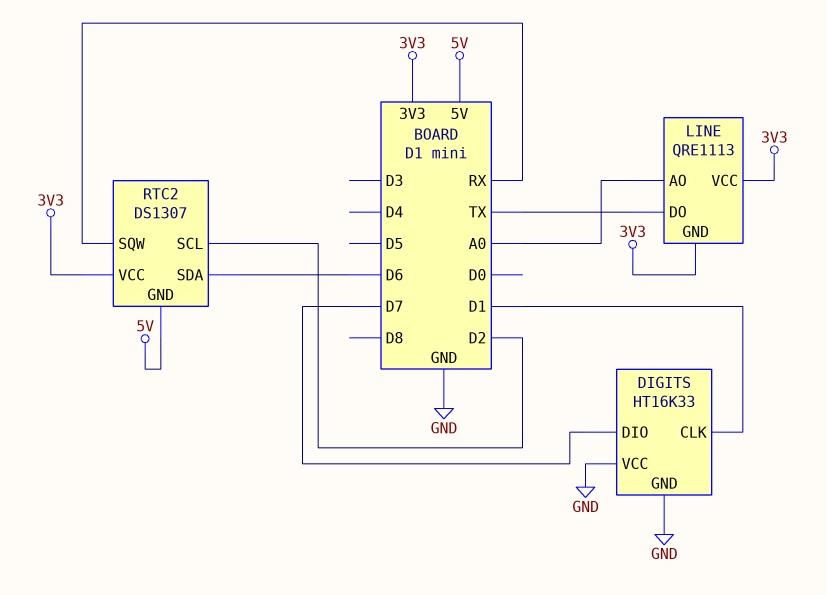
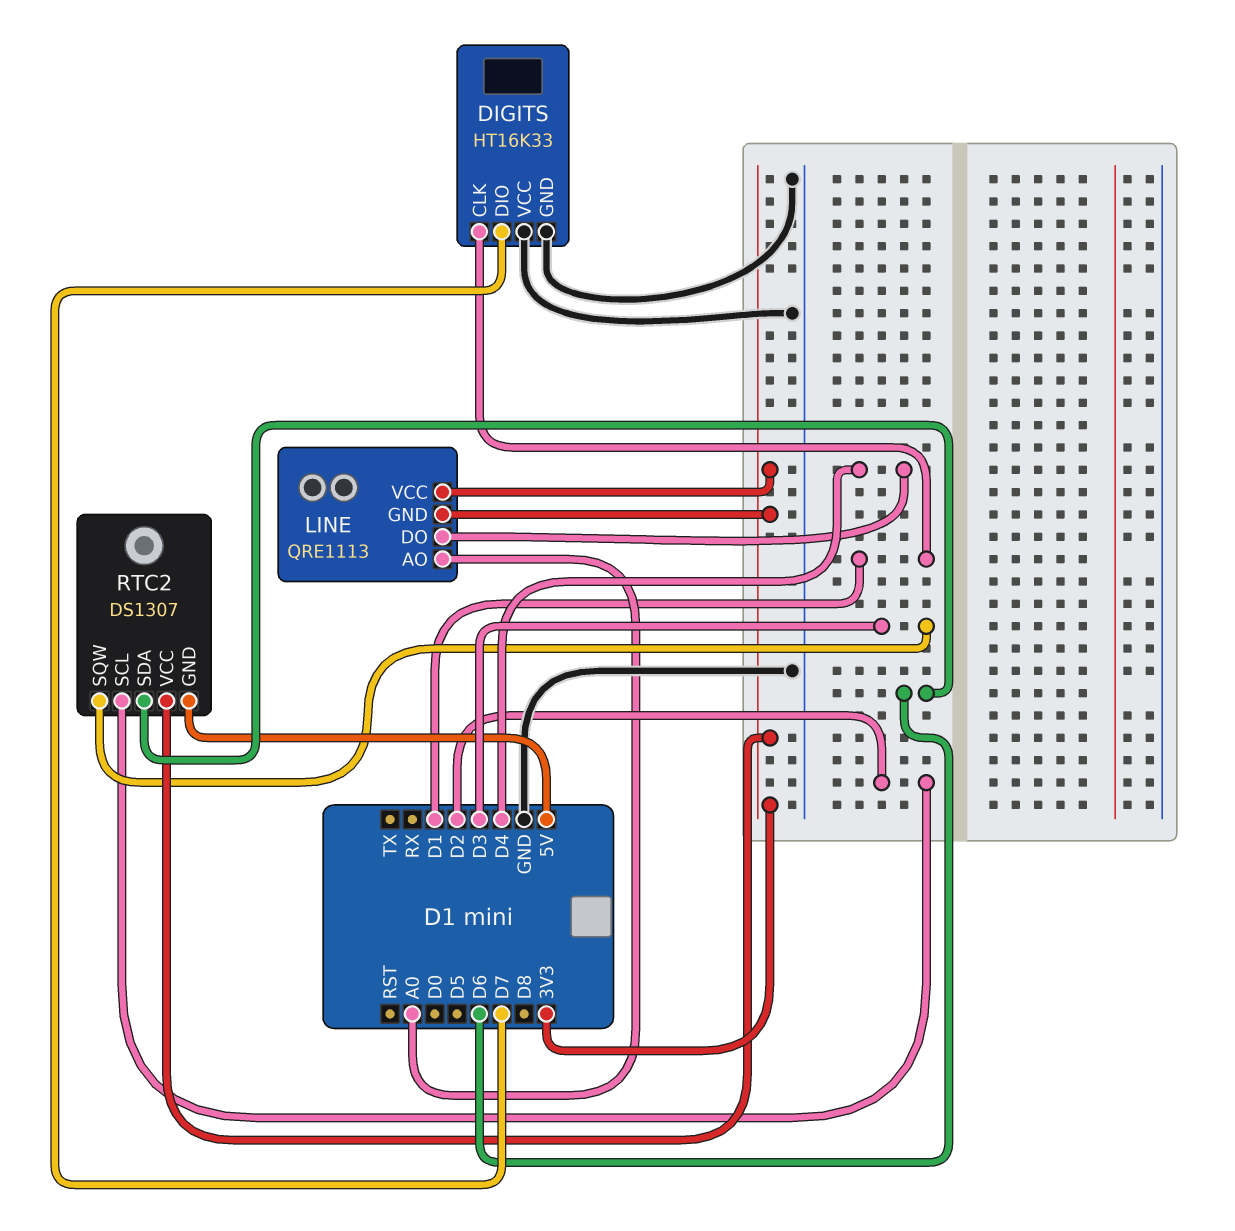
LINE pin DO: TX -> D4
RTC2 pin SQW: RX -> D3

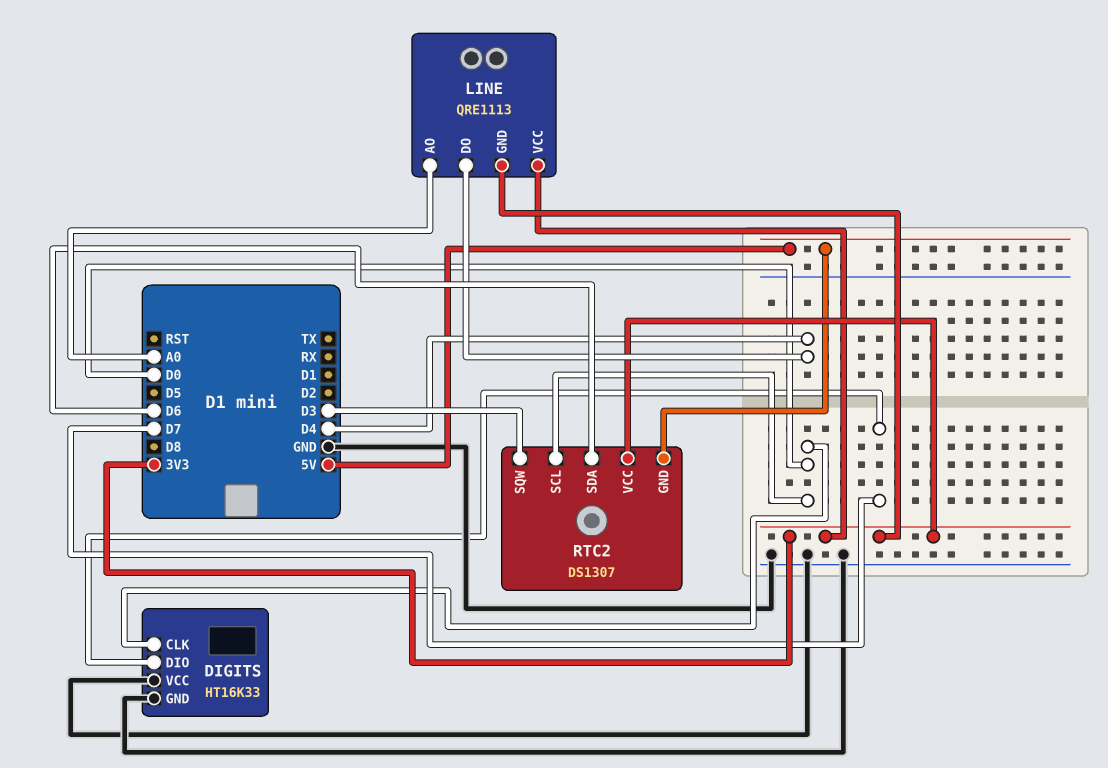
DIGITS pin CLK: D1 -> D0
RTC2 pin SCL: D2 -> D0

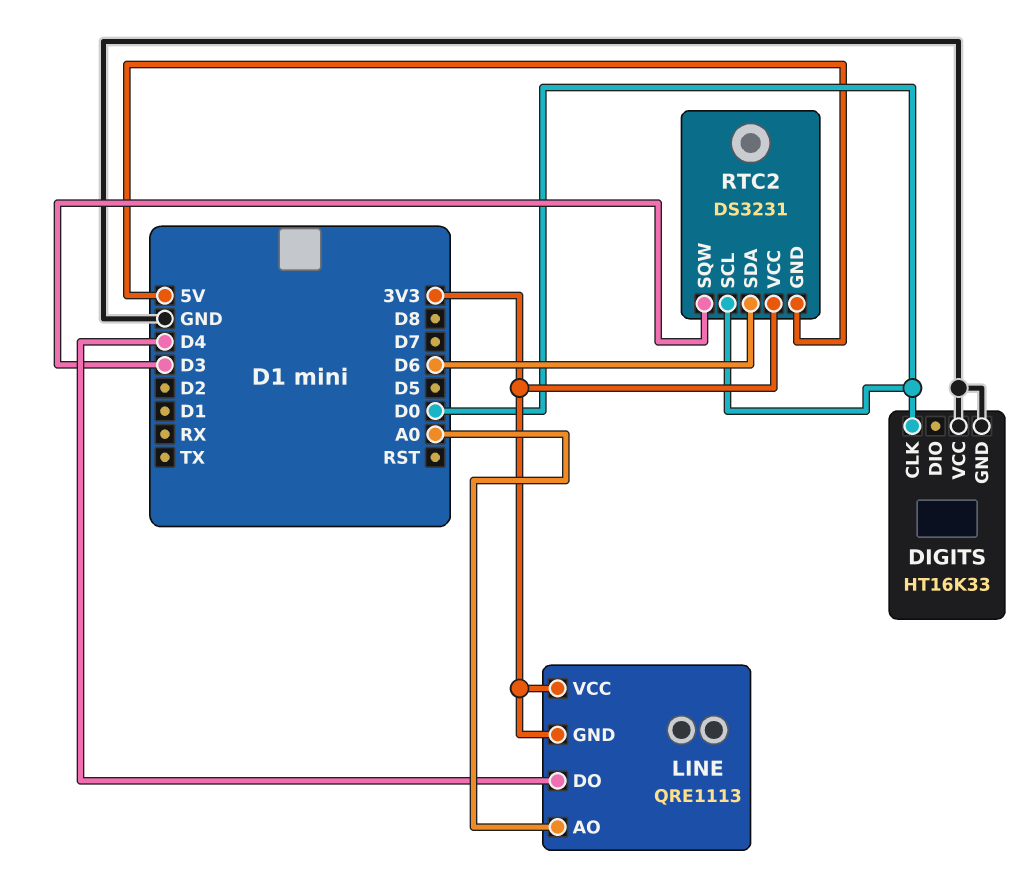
DIGITS pin DIO: D7 -> none
RTC2: DS1307 -> DS3231

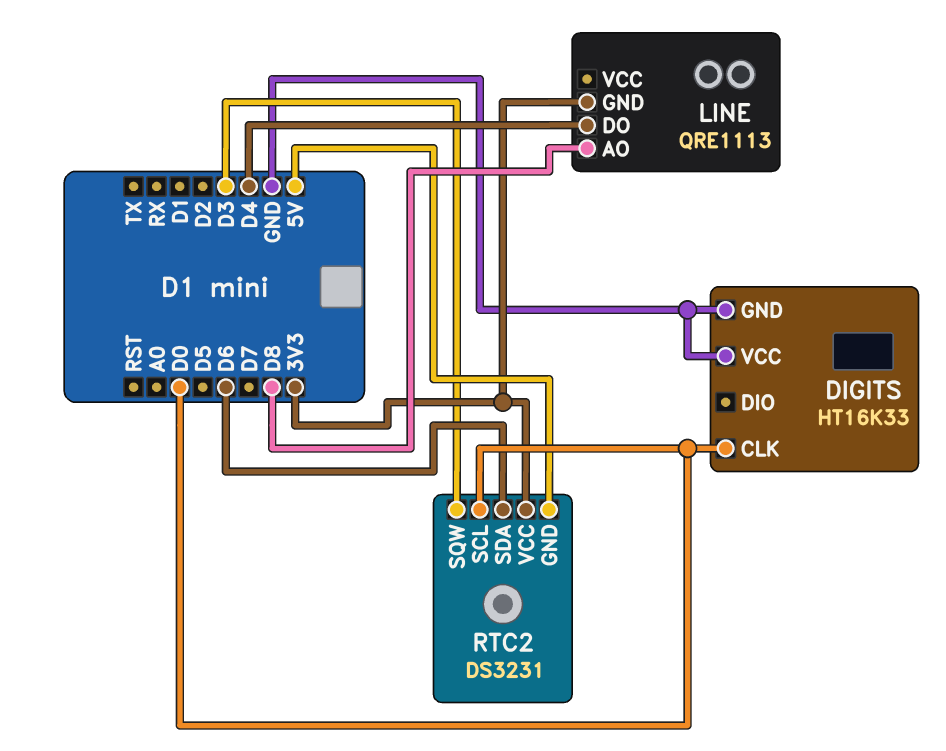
LINE pin AO: A0 -> D8
LINE pin VCC: 3V3 -> none

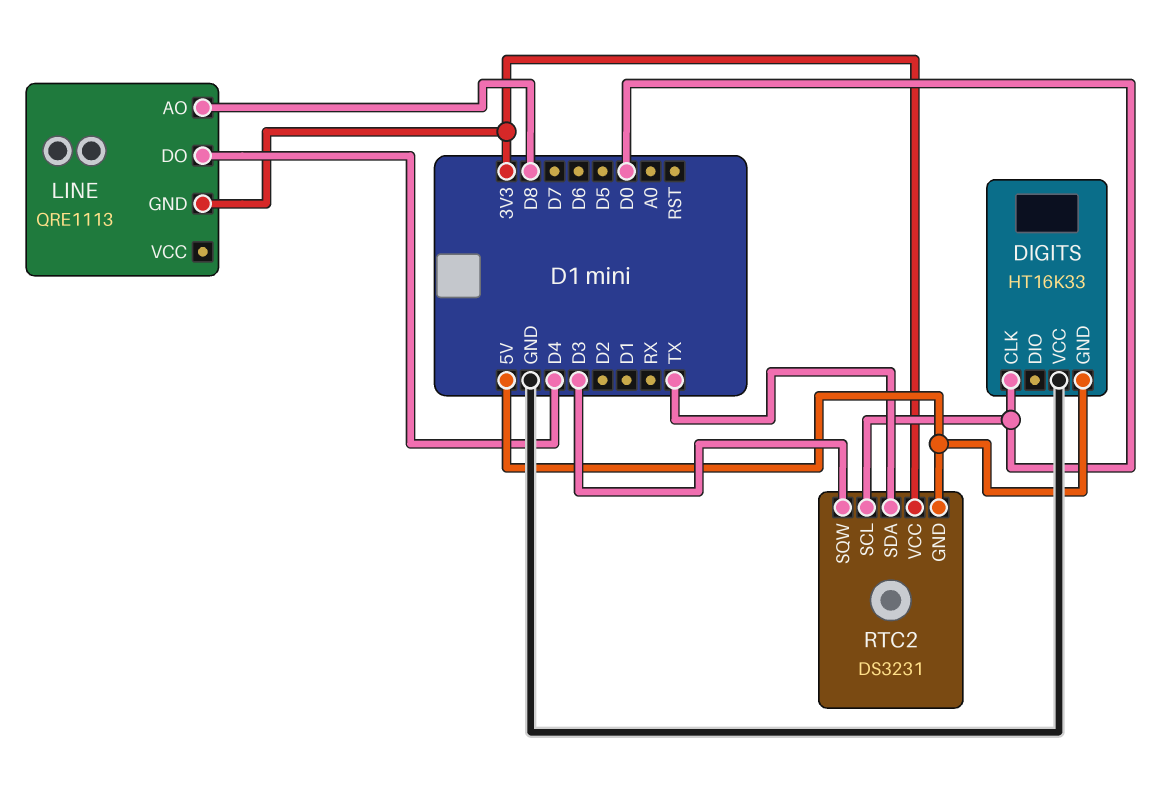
DIGITS pin GND: GND -> 5V
RTC2 pin SDA: D6 -> TX

